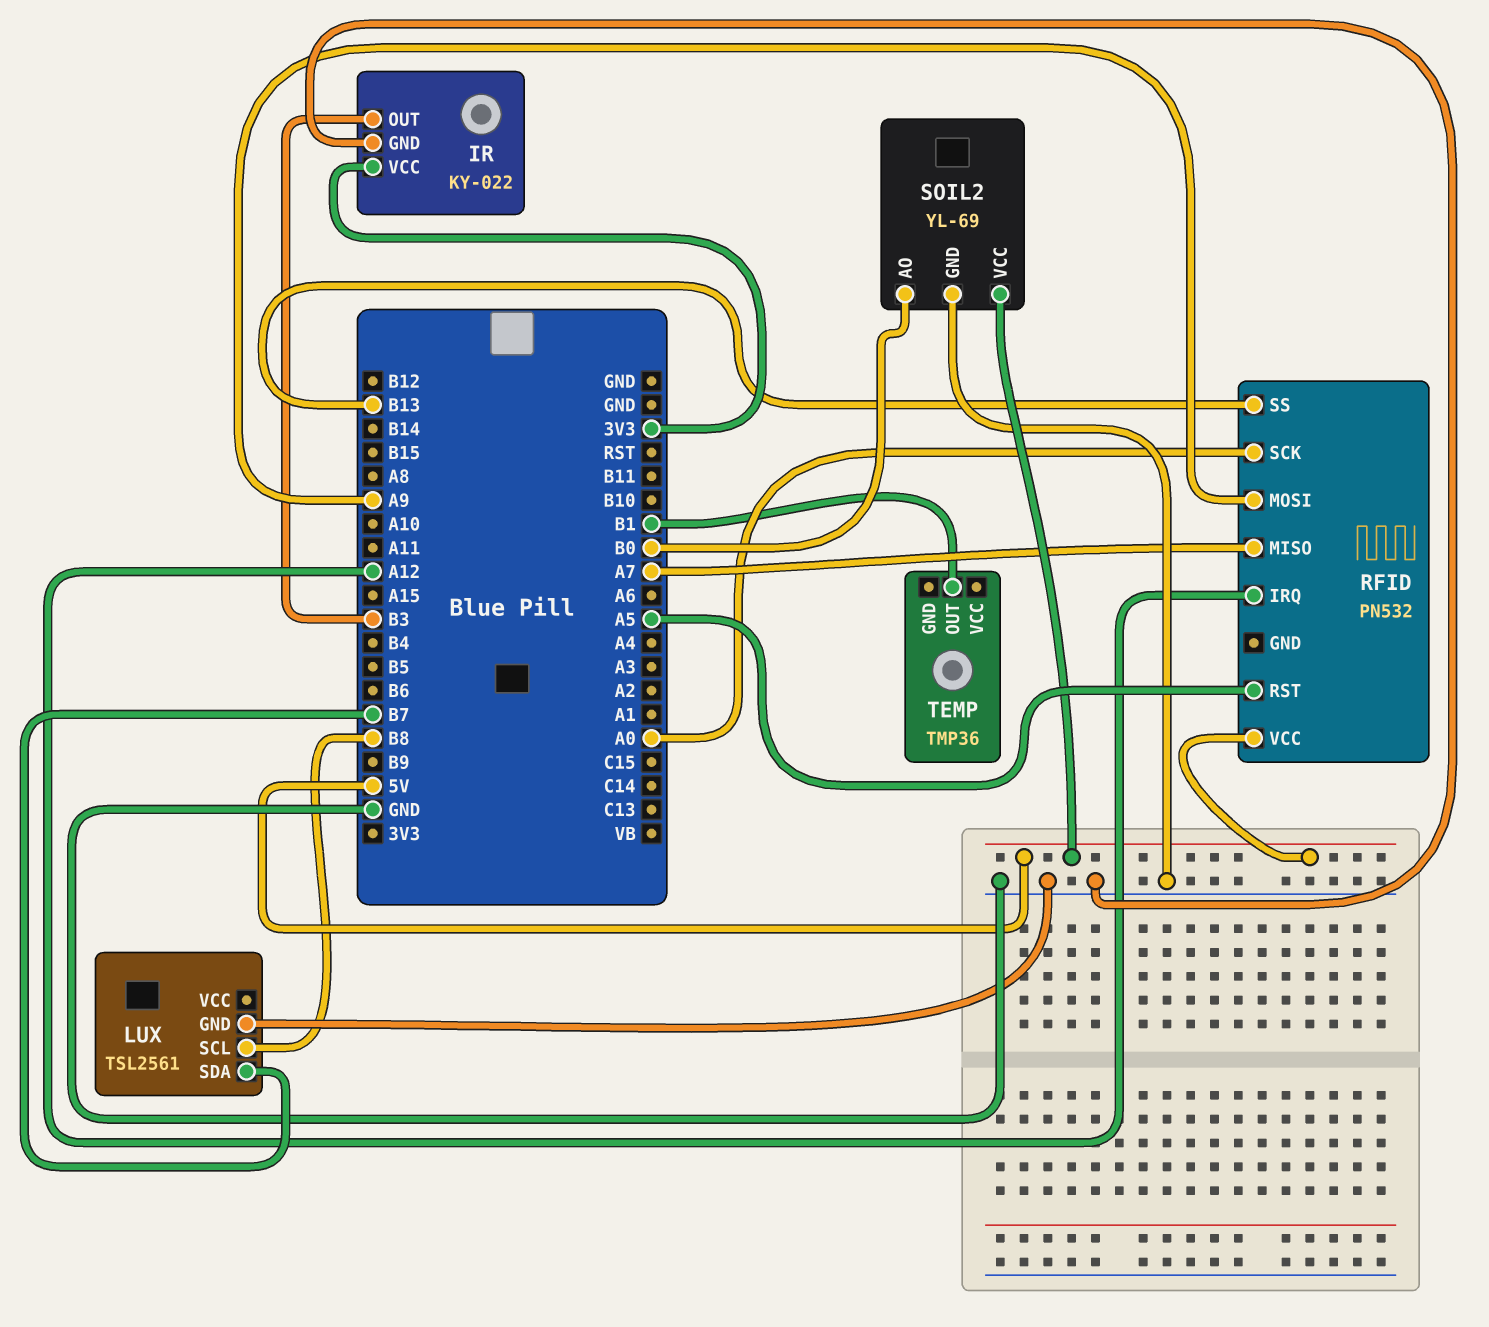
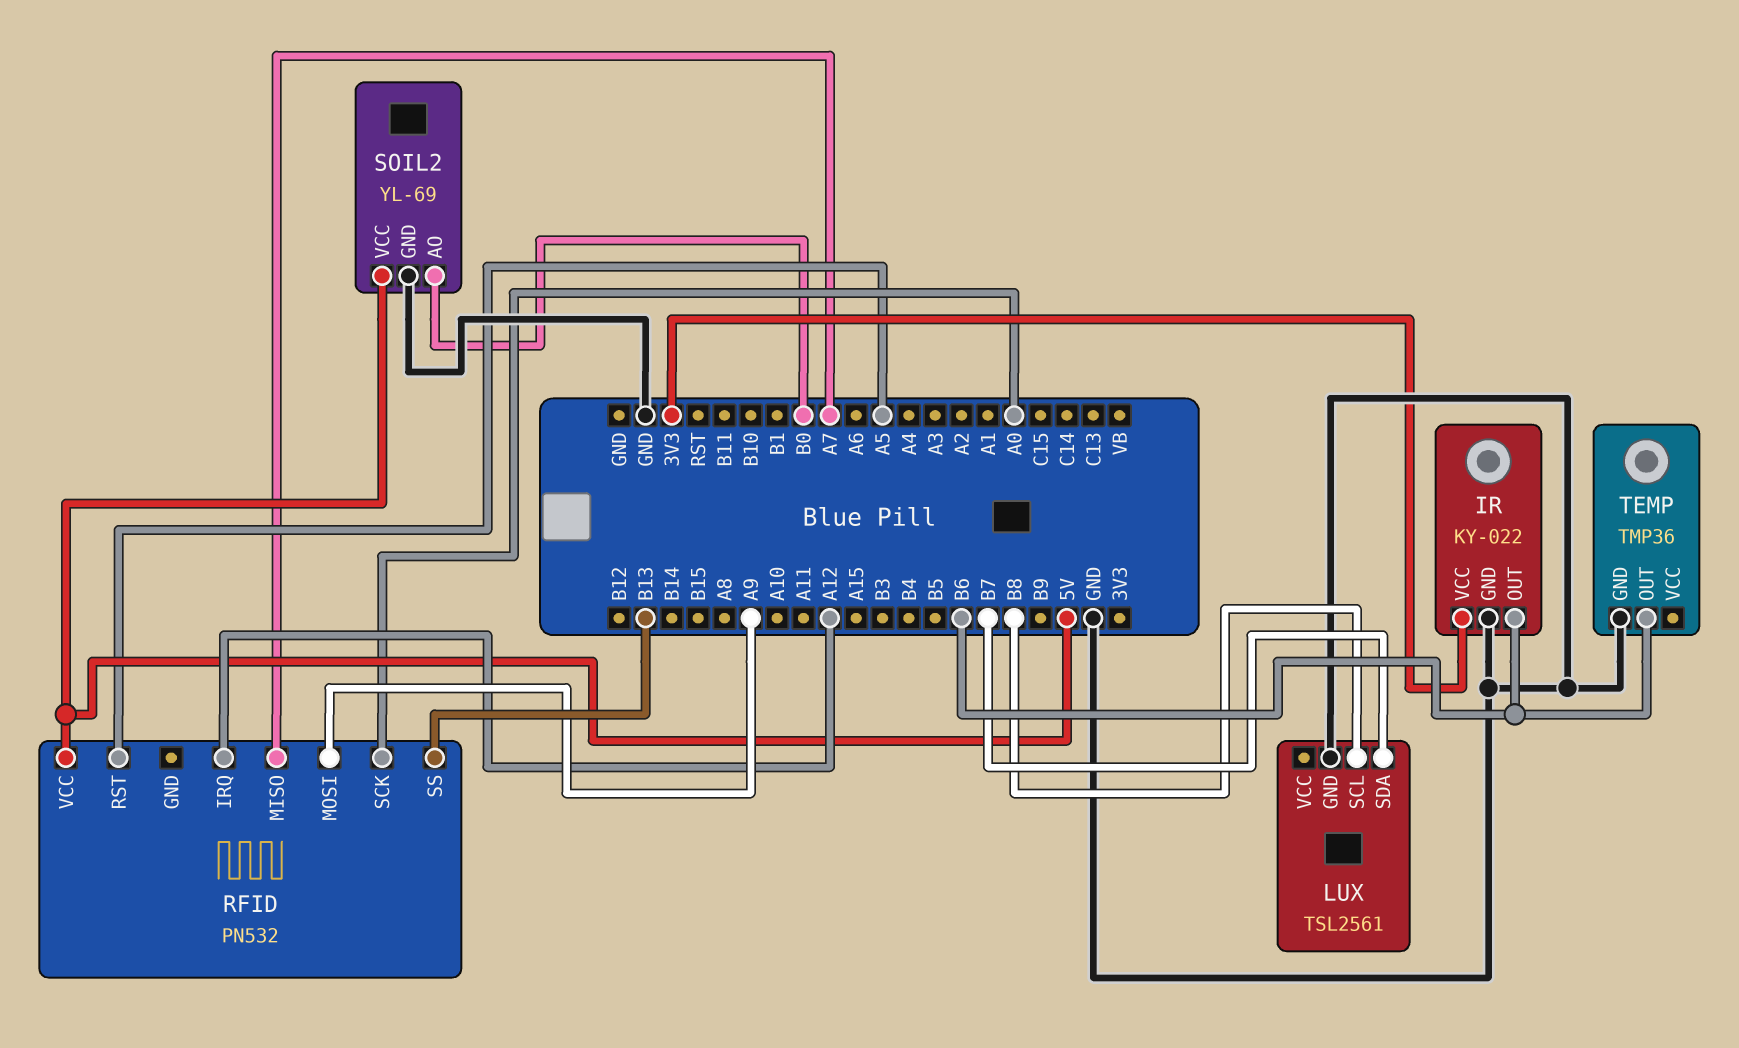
IR pin OUT: B3 -> B6
TEMP pin GND: none -> GND
TEMP pin OUT: B1 -> B6

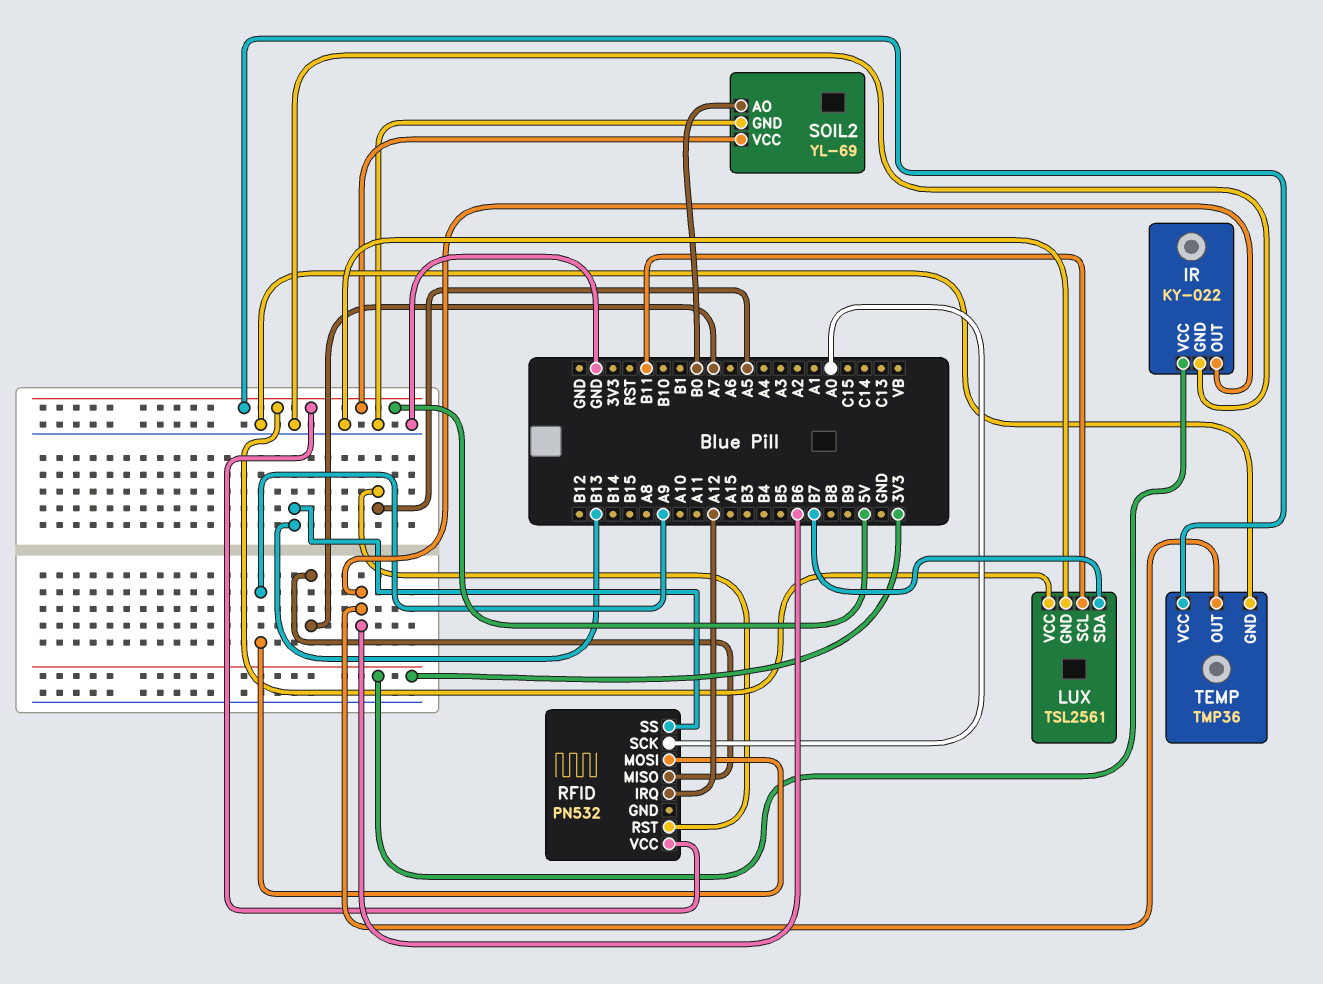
LUX pin SCL: B8 -> B11
LUX pin VCC: none -> 5V
TEMP pin VCC: none -> 5V

